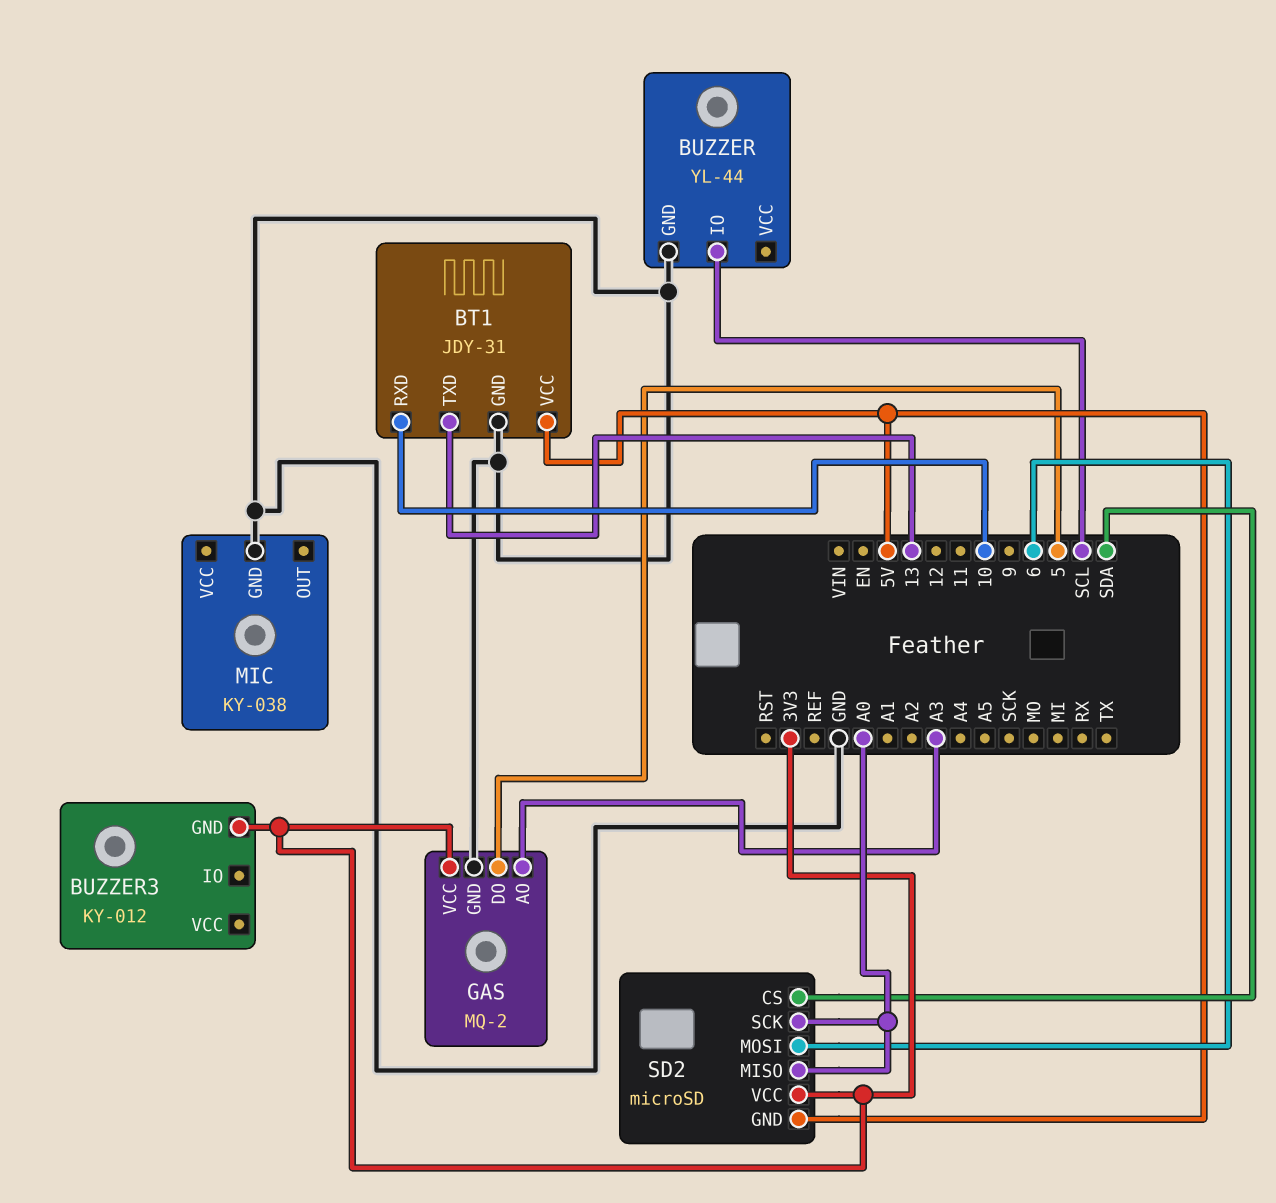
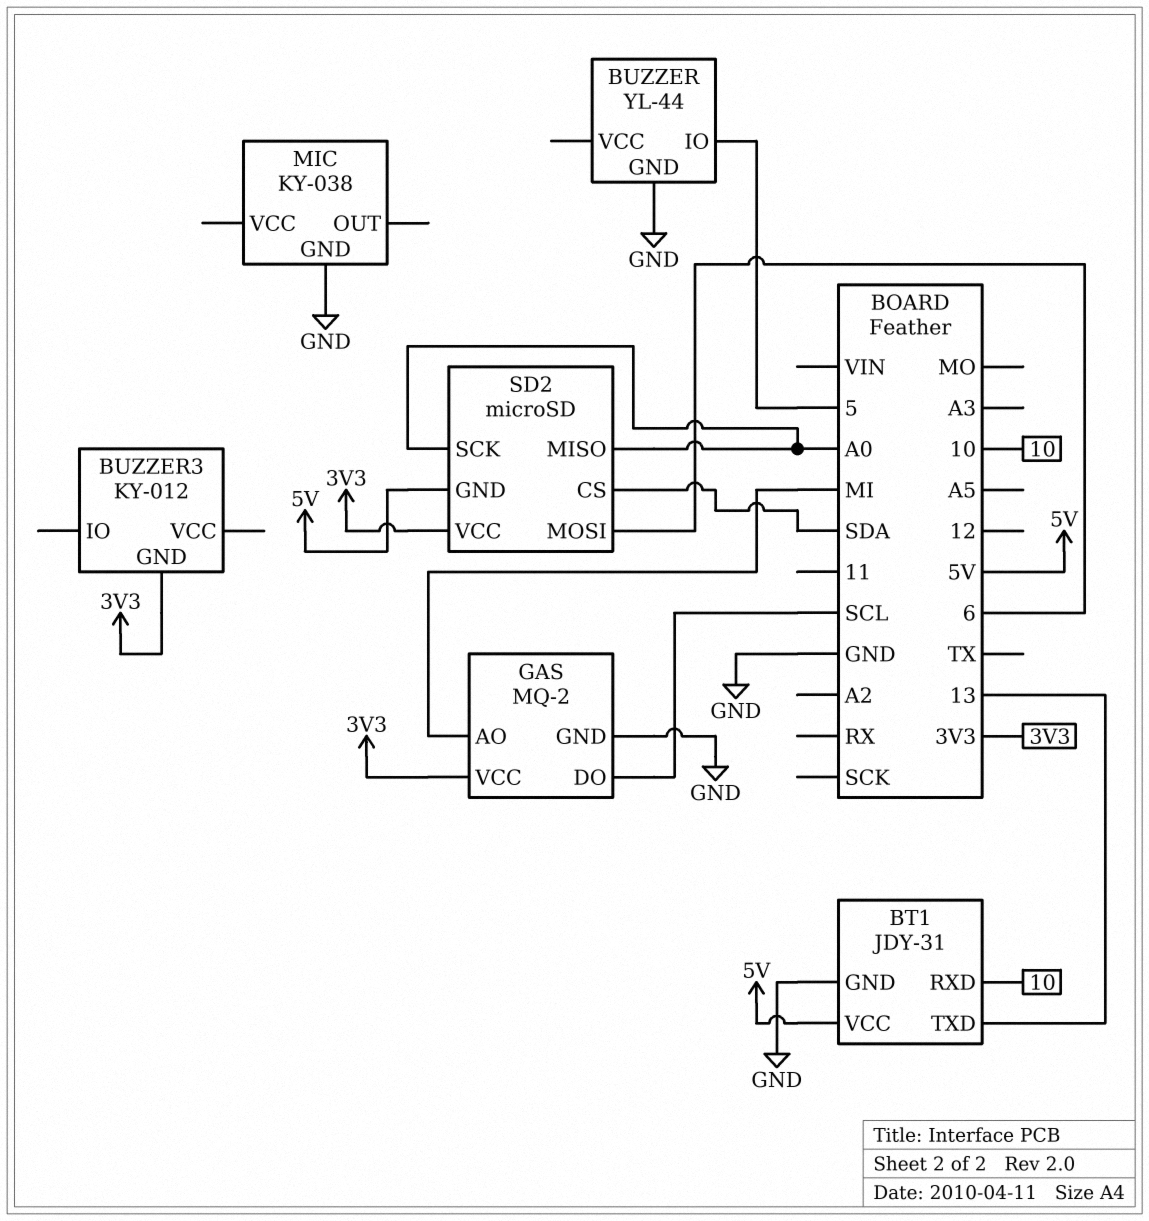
BUZZER pin IO: SCL -> 5
GAS pin AO: A3 -> MI
GAS pin DO: 5 -> SCL

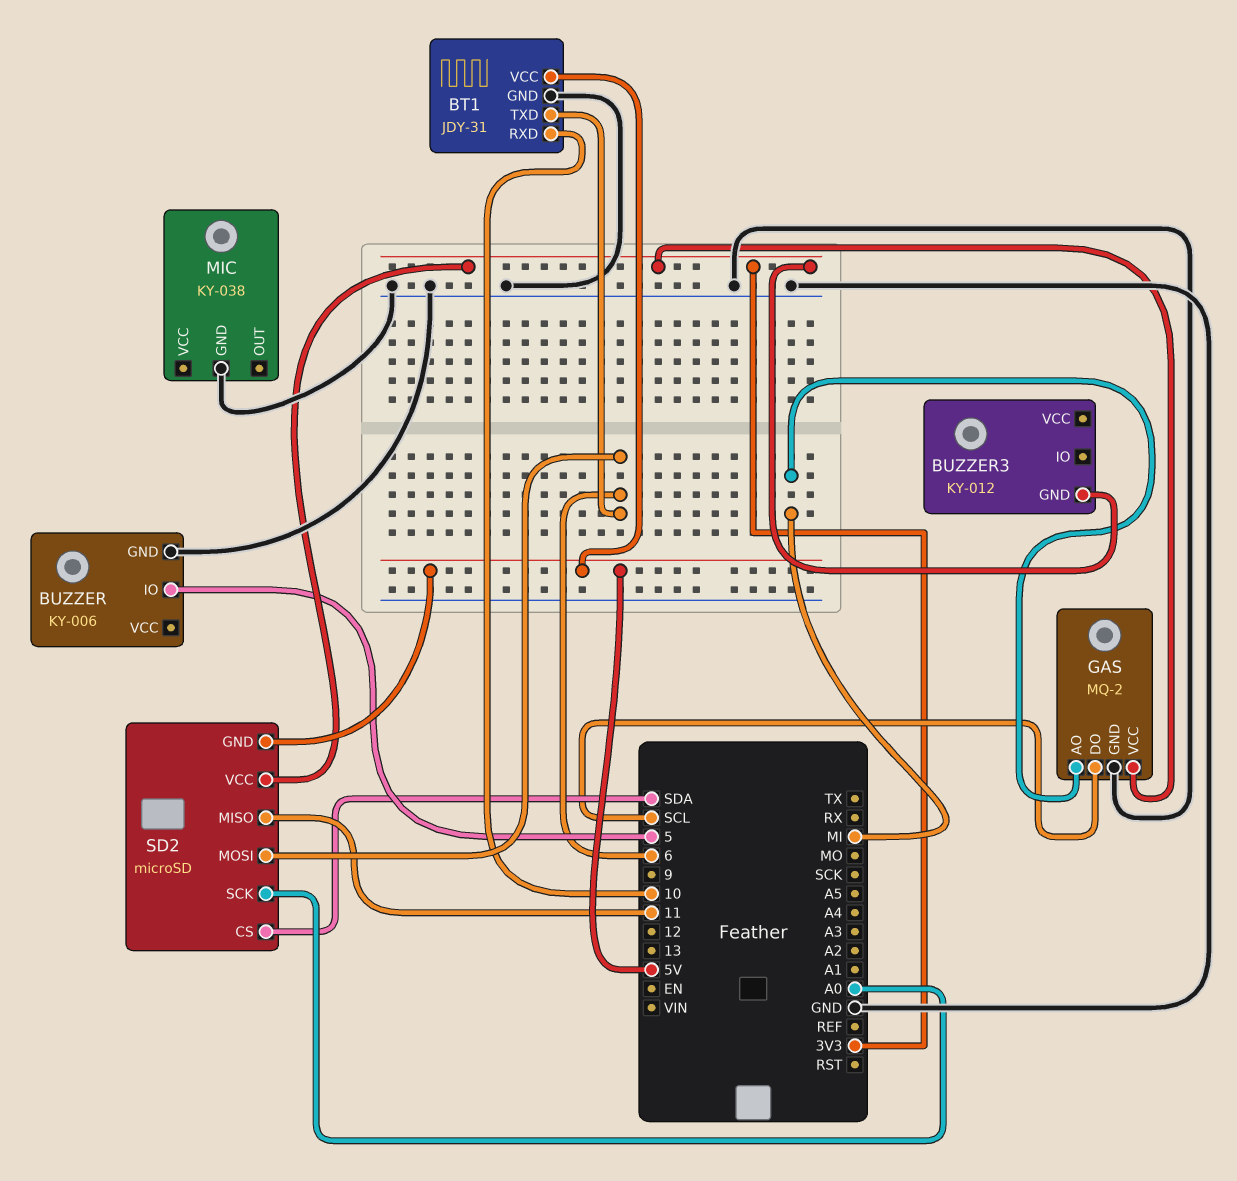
BT1 pin TXD: 13 -> 6
BUZZER: YL-44 -> KY-006
SD2 pin MISO: A0 -> 11

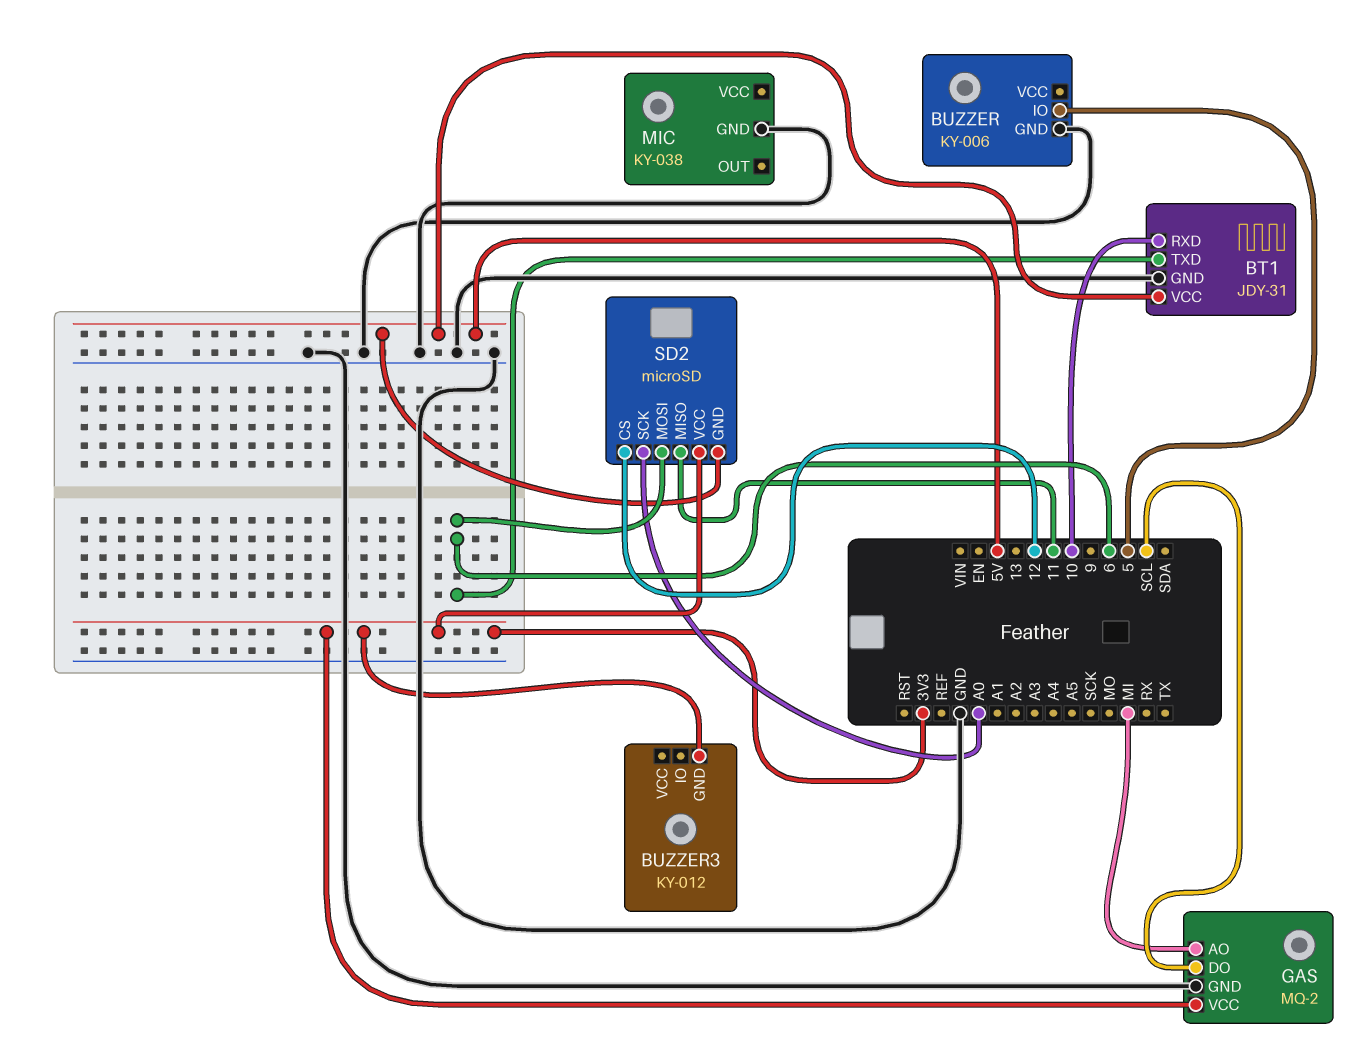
SD2 pin CS: SDA -> 12

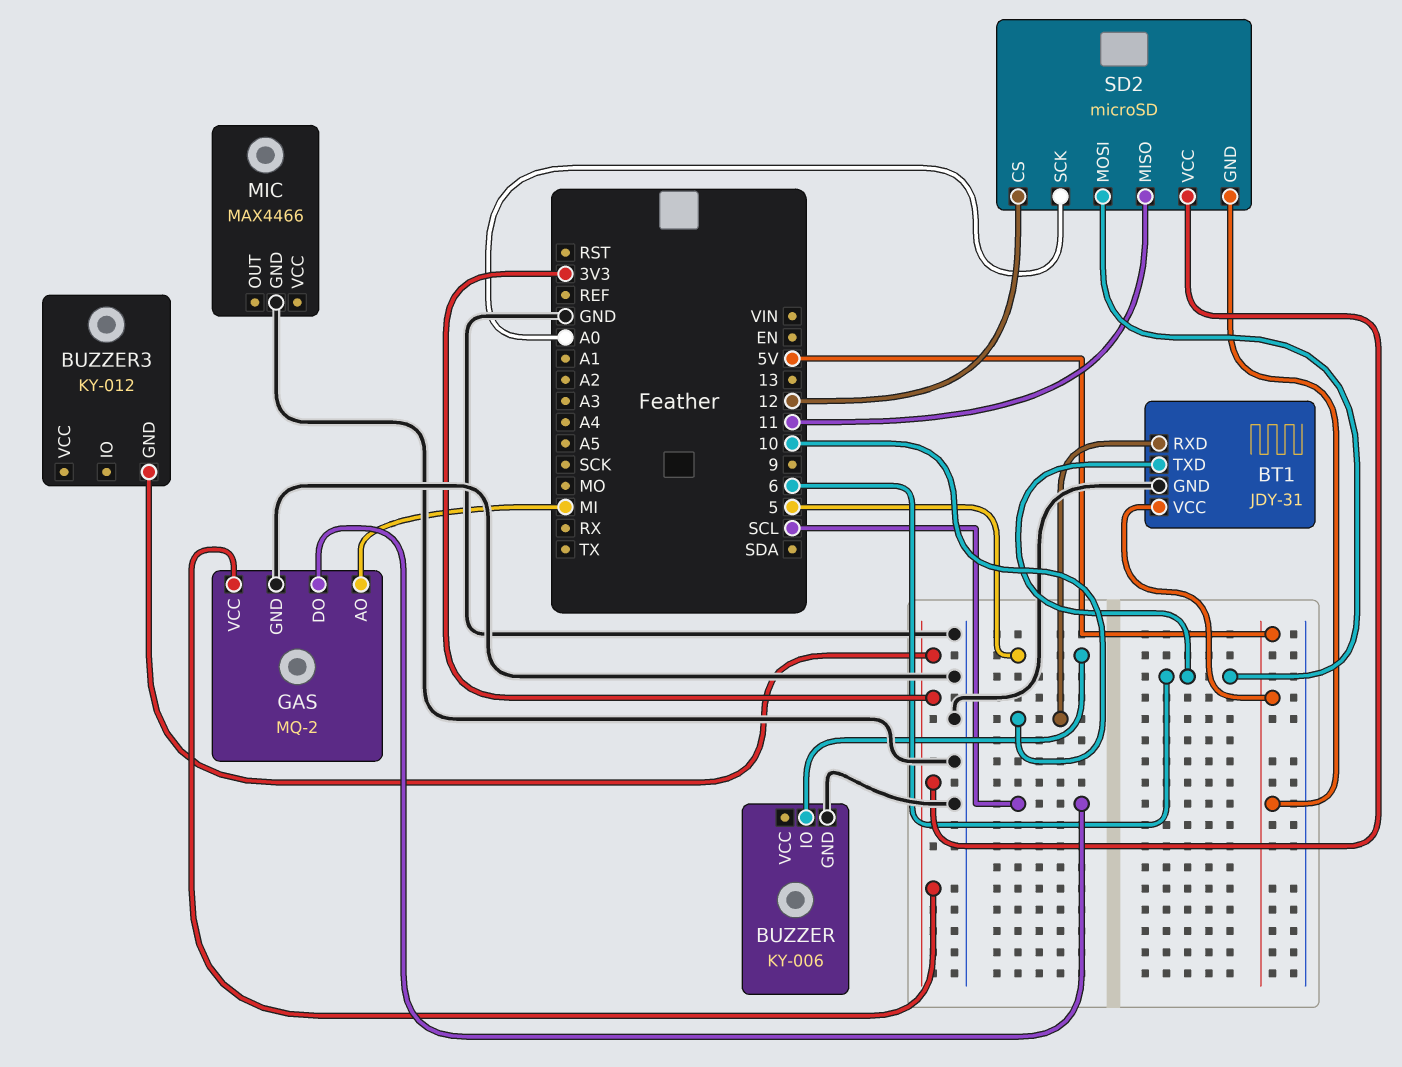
MIC: KY-038 -> MAX4466

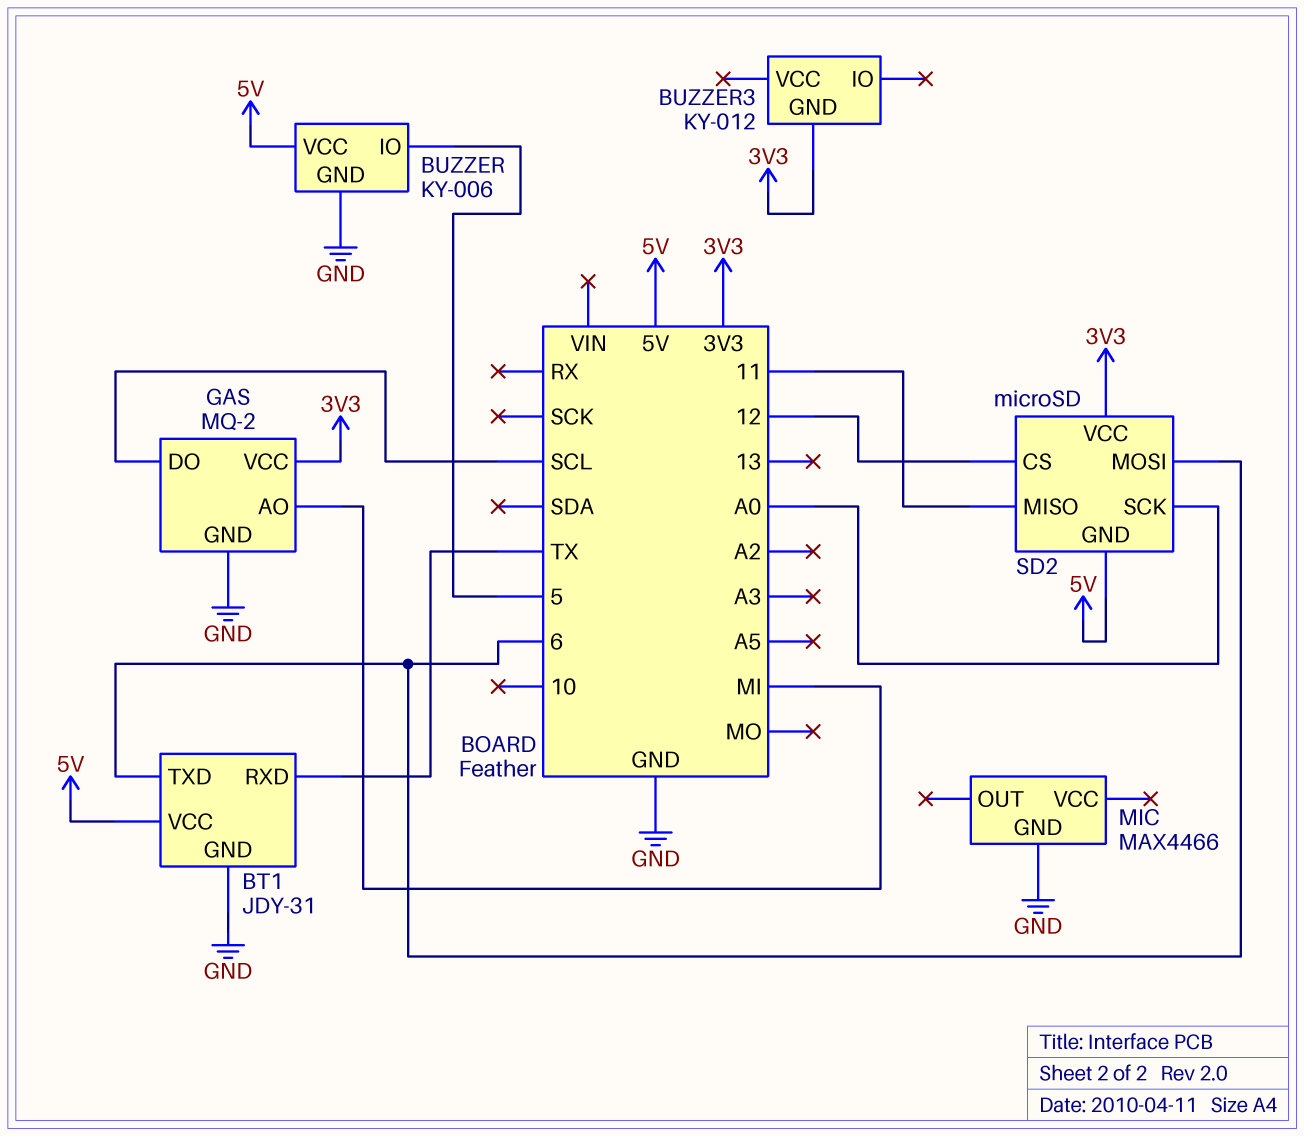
BT1 pin RXD: 10 -> TX
BUZZER pin VCC: none -> 5V

